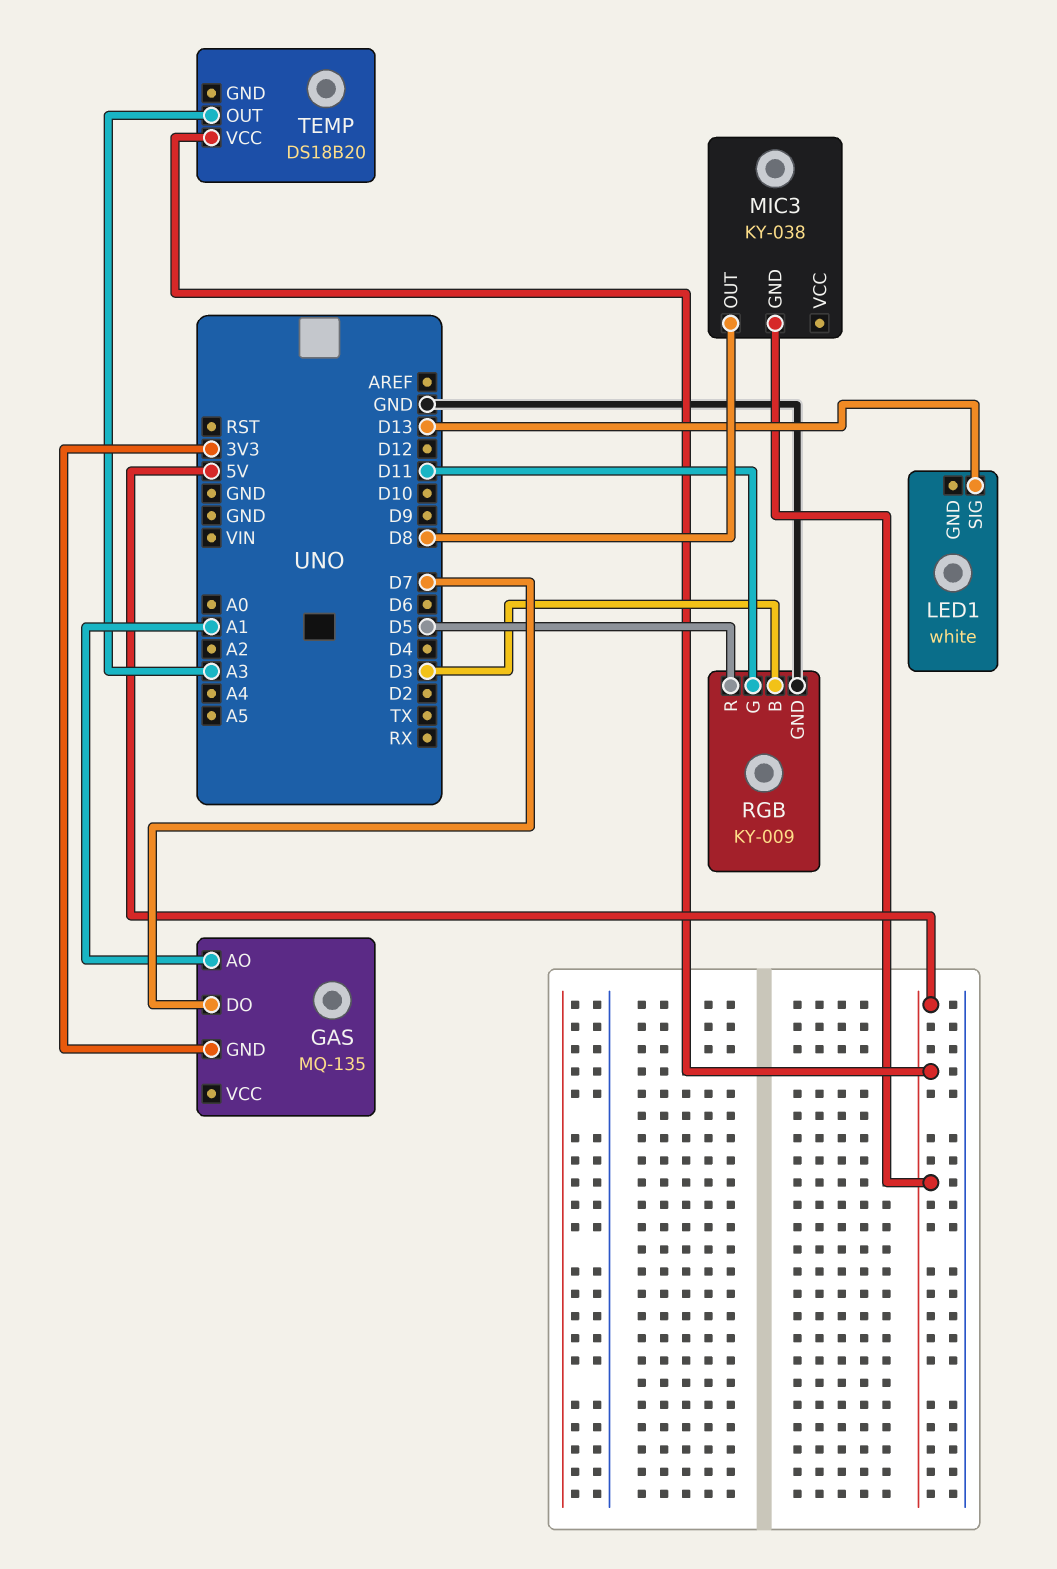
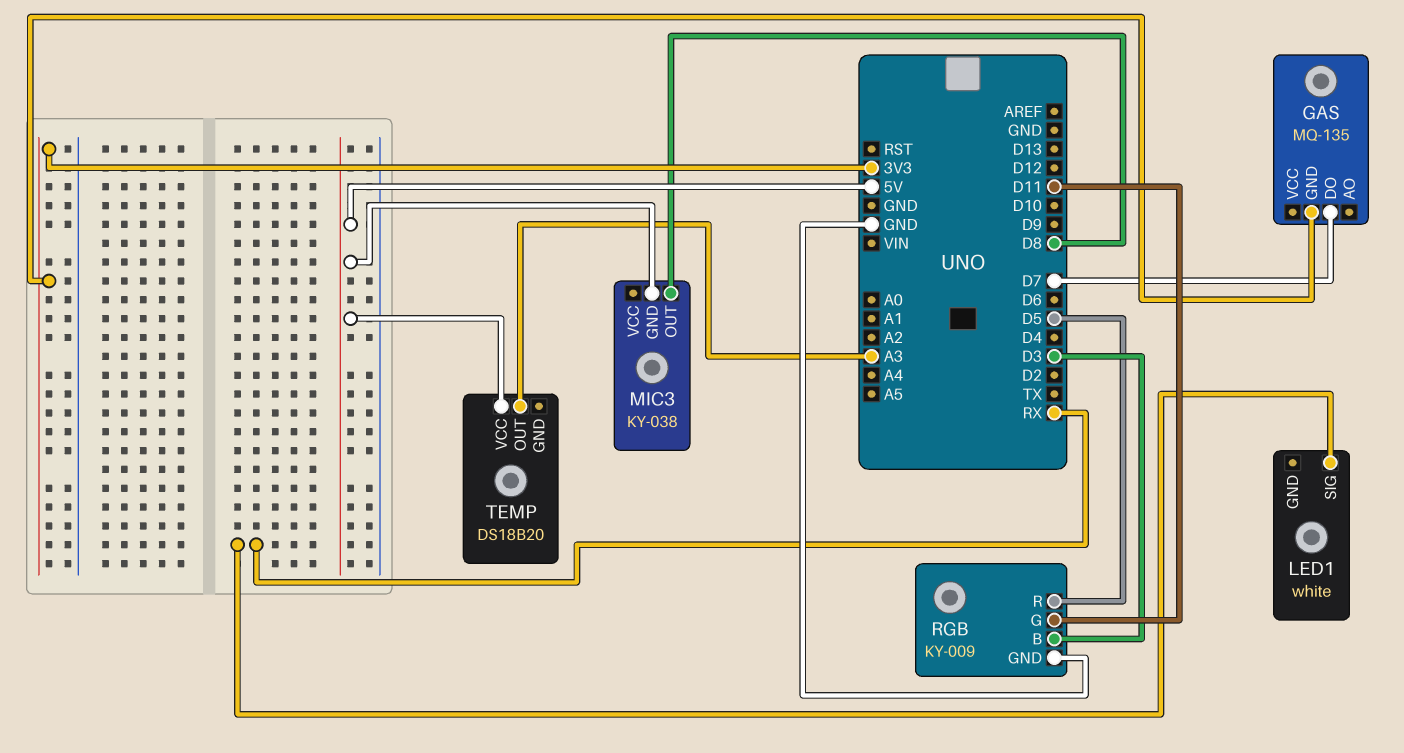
GAS pin AO: A1 -> none
LED1 pin SIG: D13 -> RX

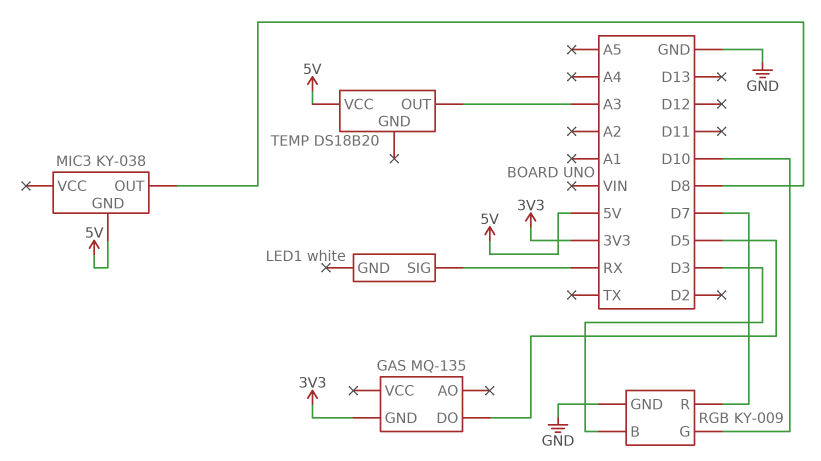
GAS pin DO: D7 -> D5
RGB pin G: D11 -> D10
RGB pin R: D5 -> D7

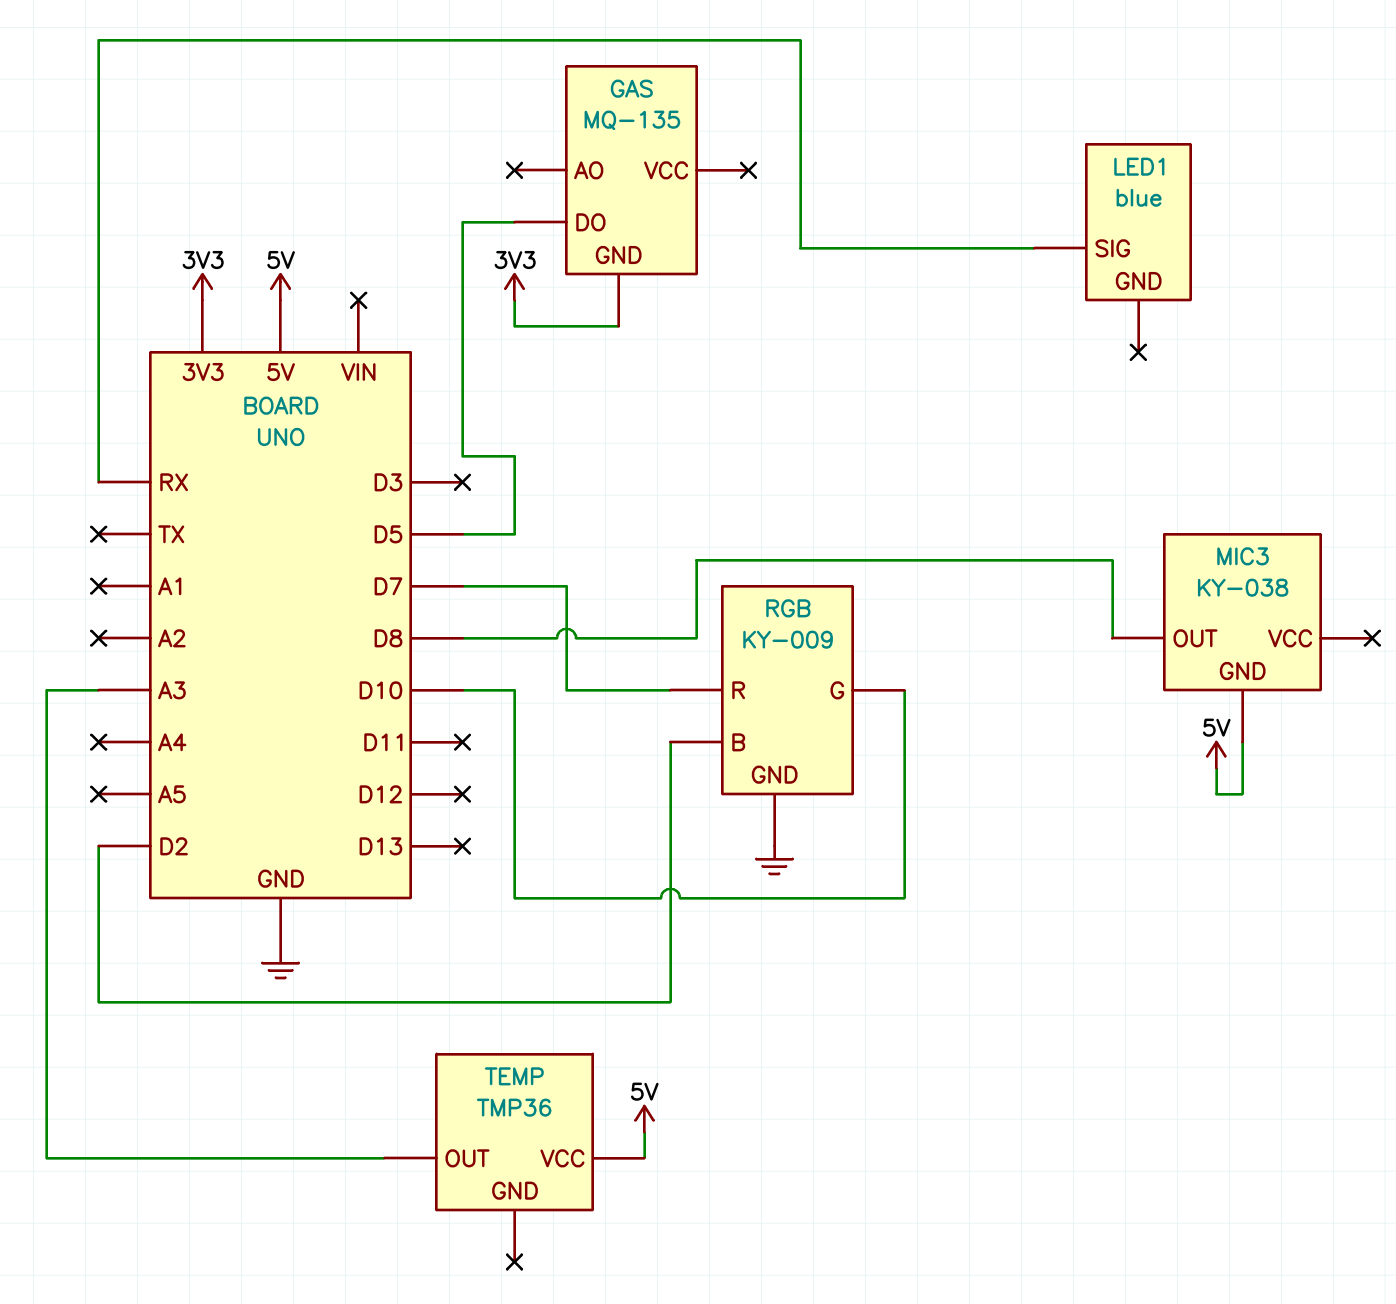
LED1: white -> blue
RGB pin B: D3 -> D2
TEMP: DS18B20 -> TMP36

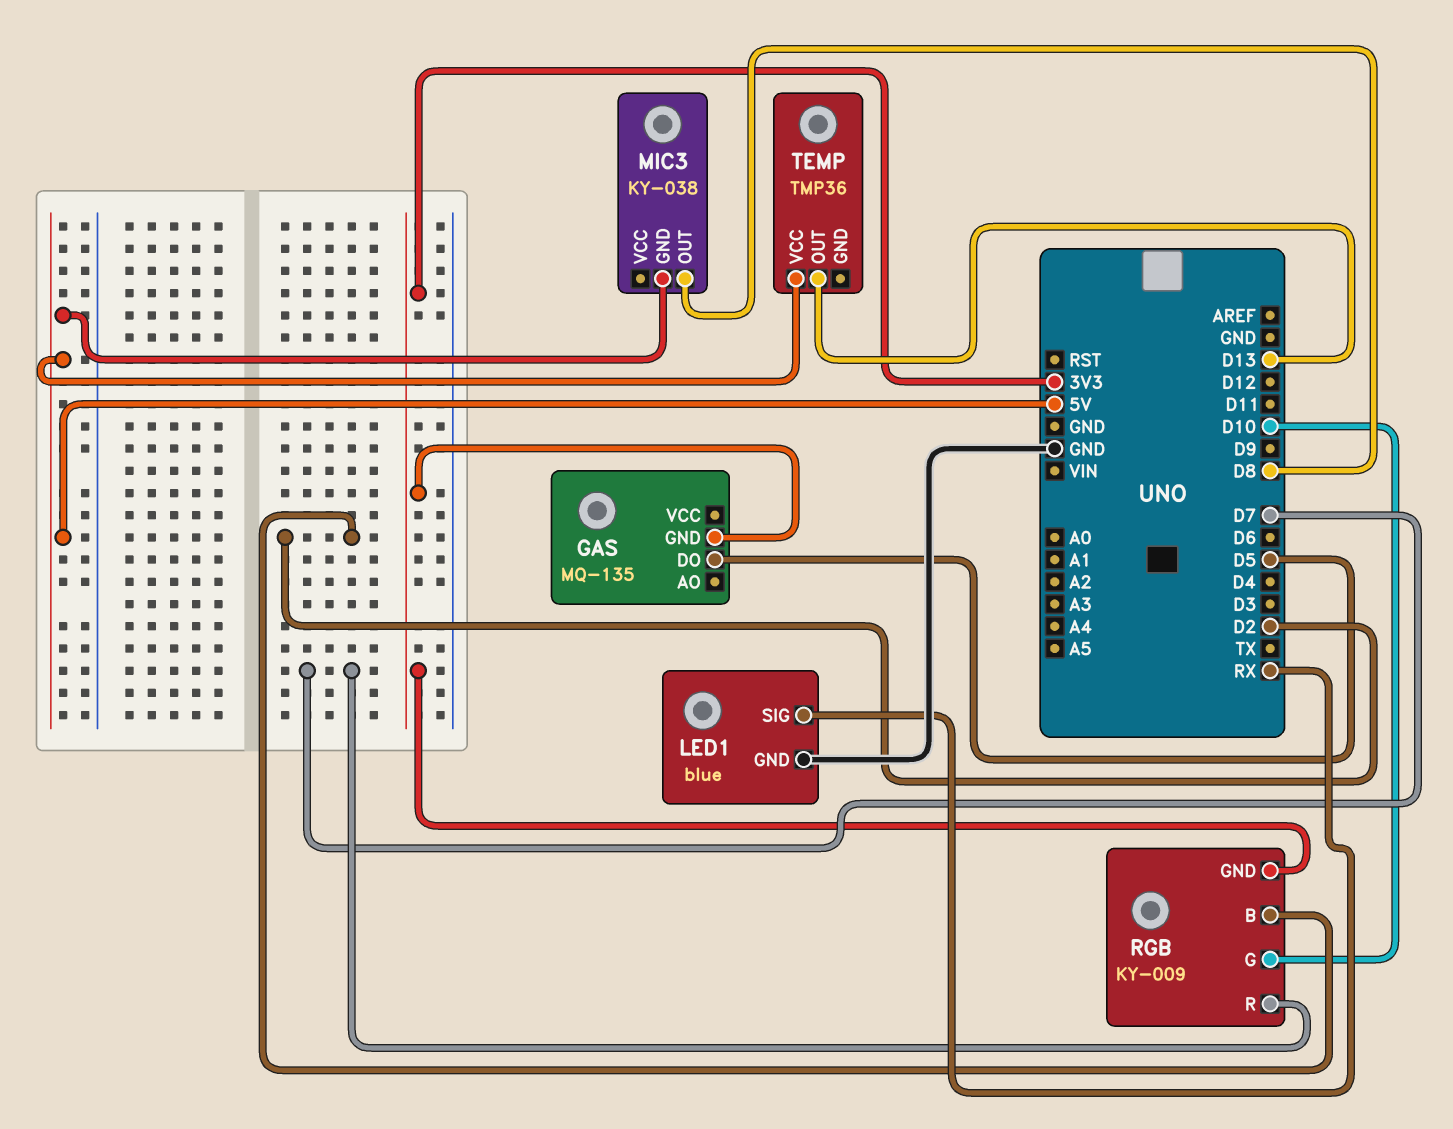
LED1 pin GND: none -> GND
RGB pin GND: GND -> 3V3
TEMP pin OUT: A3 -> D13

